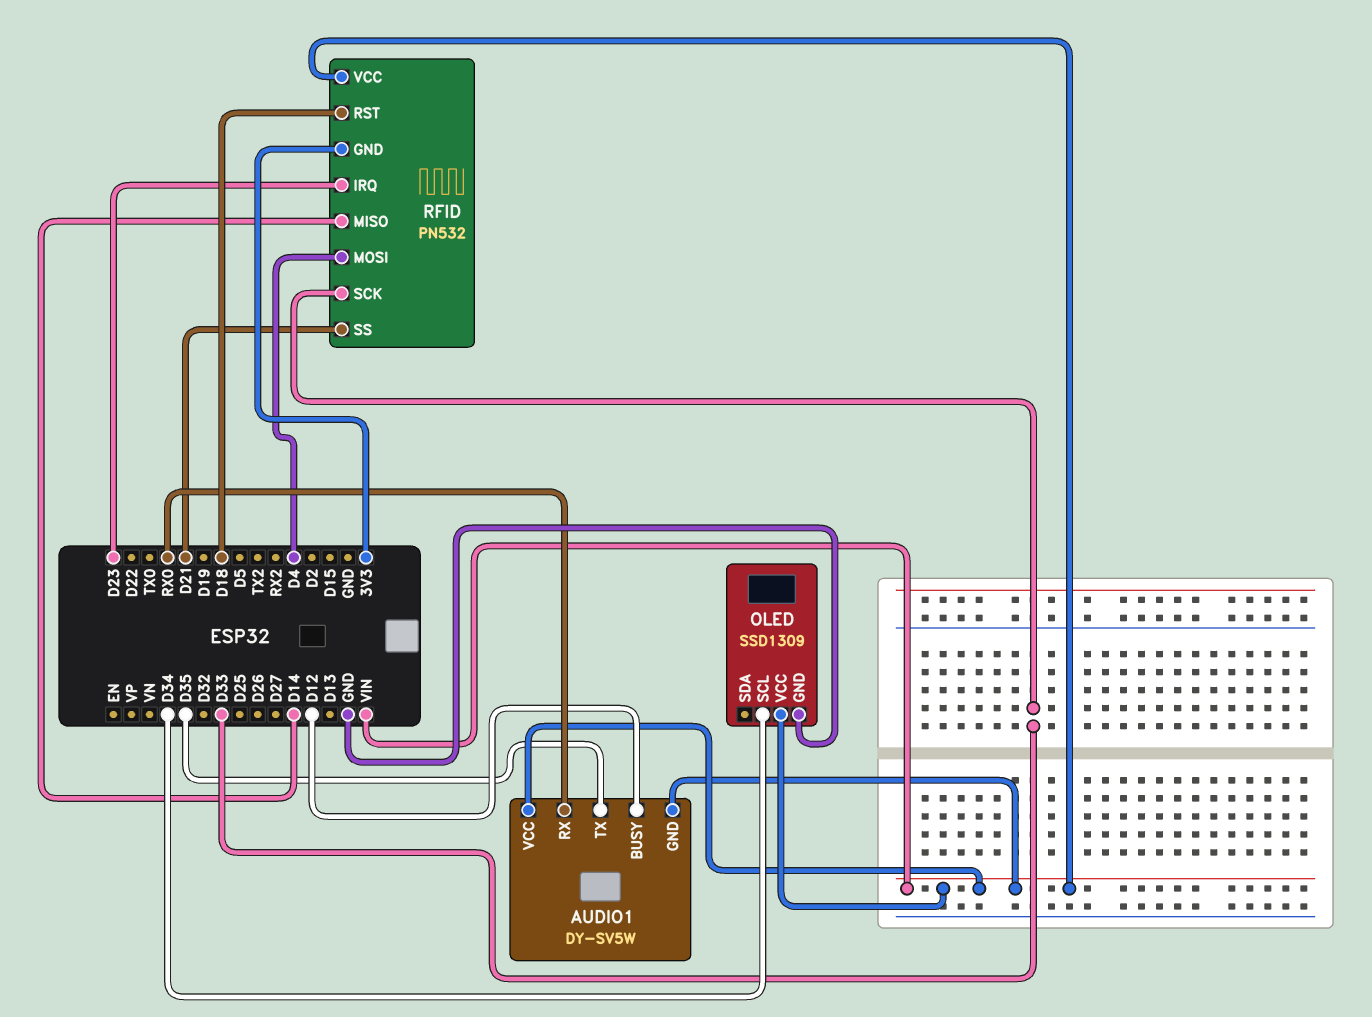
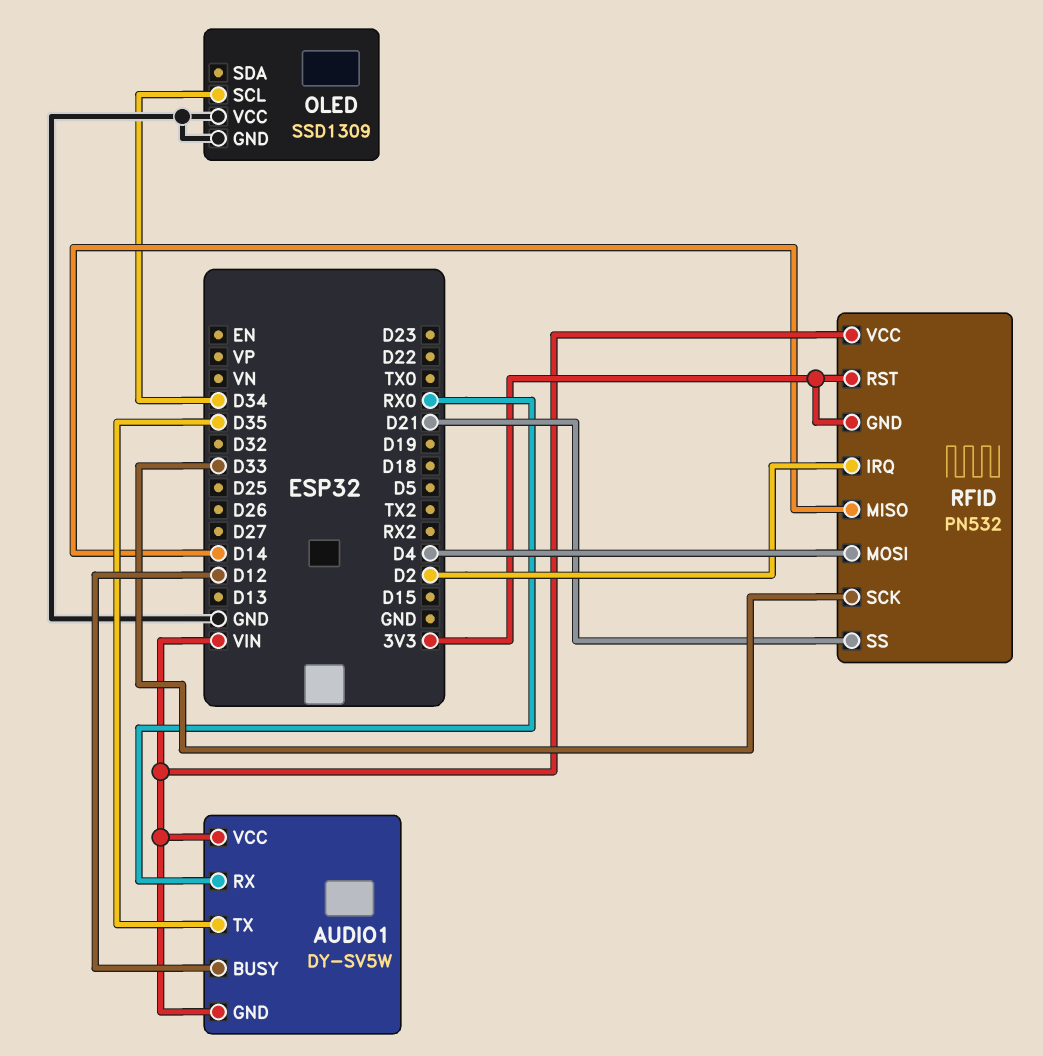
OLED pin VCC: VIN -> GND
RFID pin IRQ: D23 -> D2
RFID pin RST: D18 -> 3V3

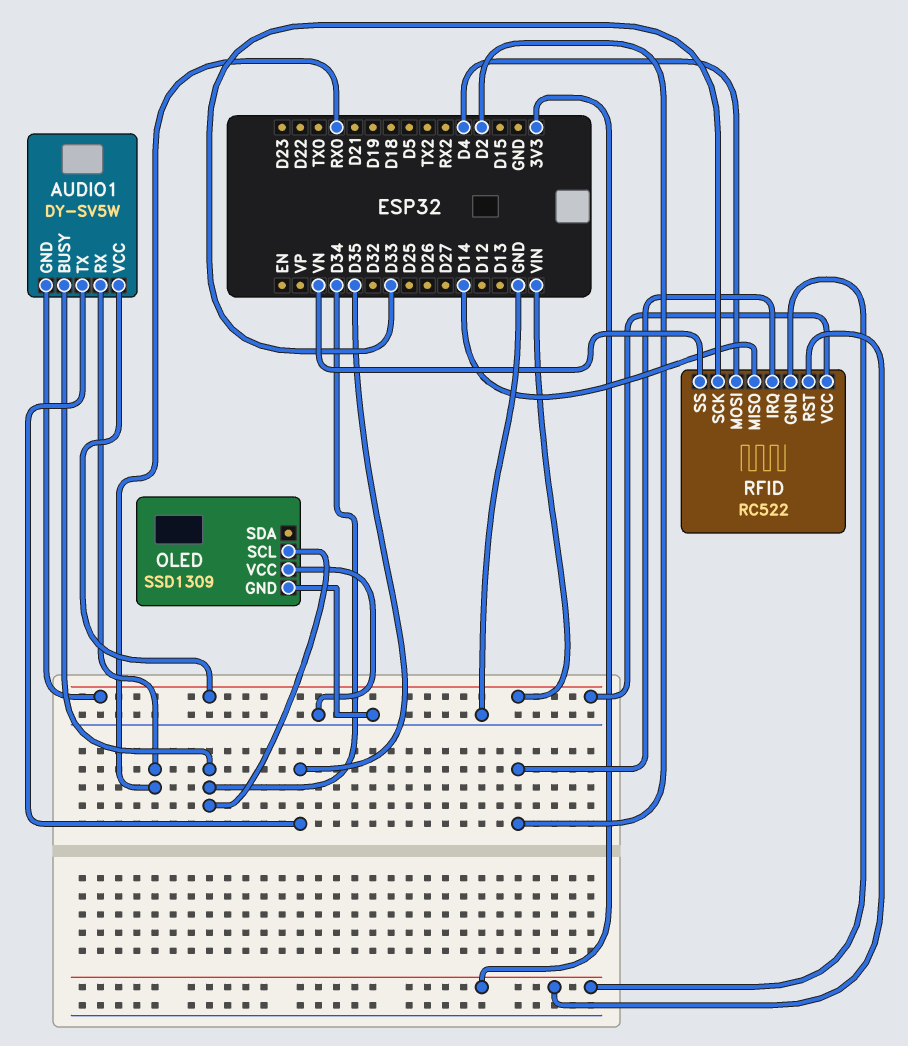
AUDIO1 pin BUSY: D12 -> D34
RFID: PN532 -> RC522
RFID pin SS: D21 -> VN

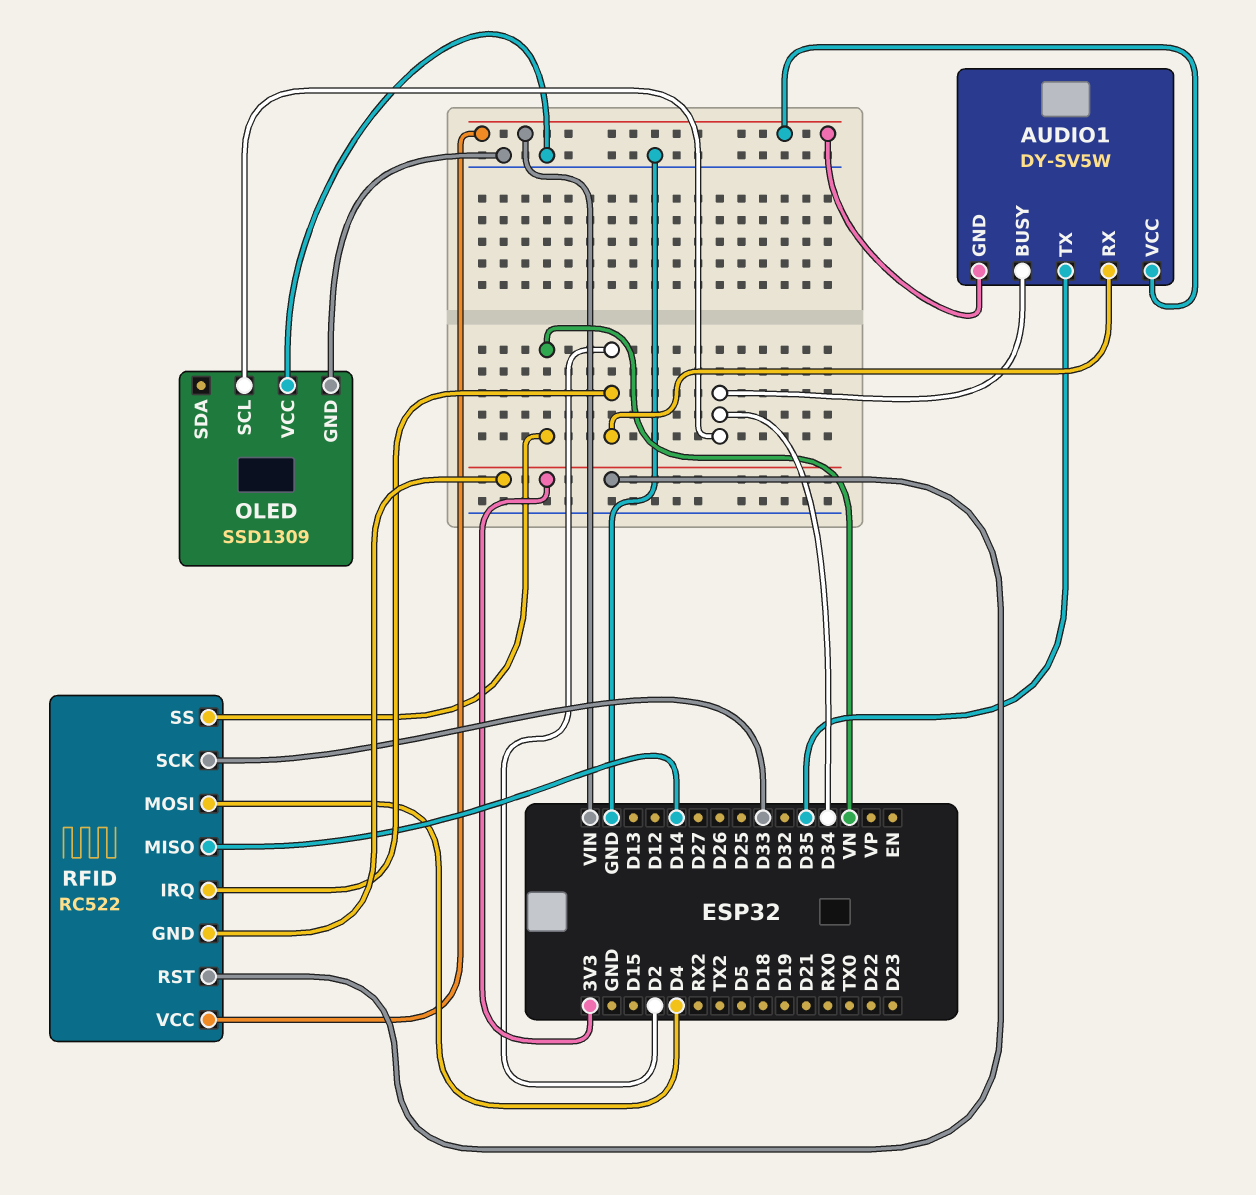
AUDIO1 pin RX: RX0 -> D2

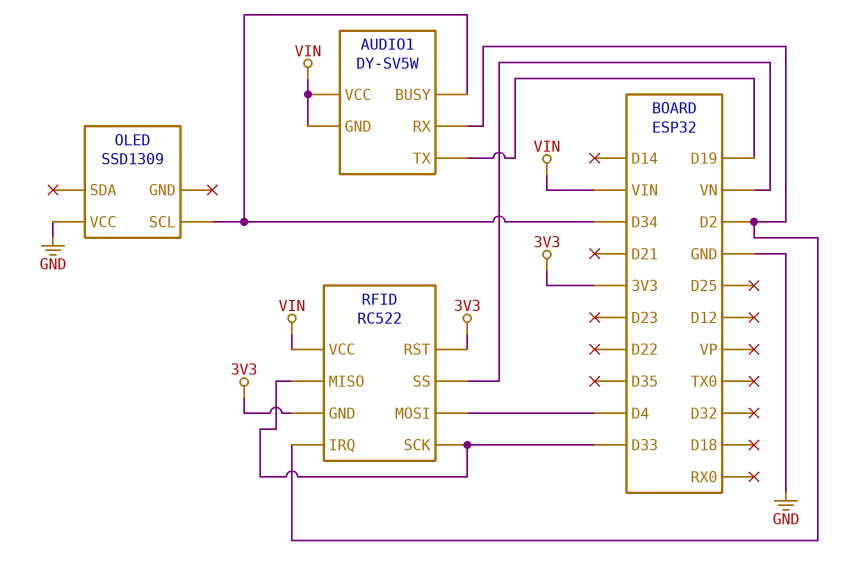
AUDIO1 pin TX: D35 -> D19
OLED pin GND: GND -> none
RFID pin MISO: D14 -> D33

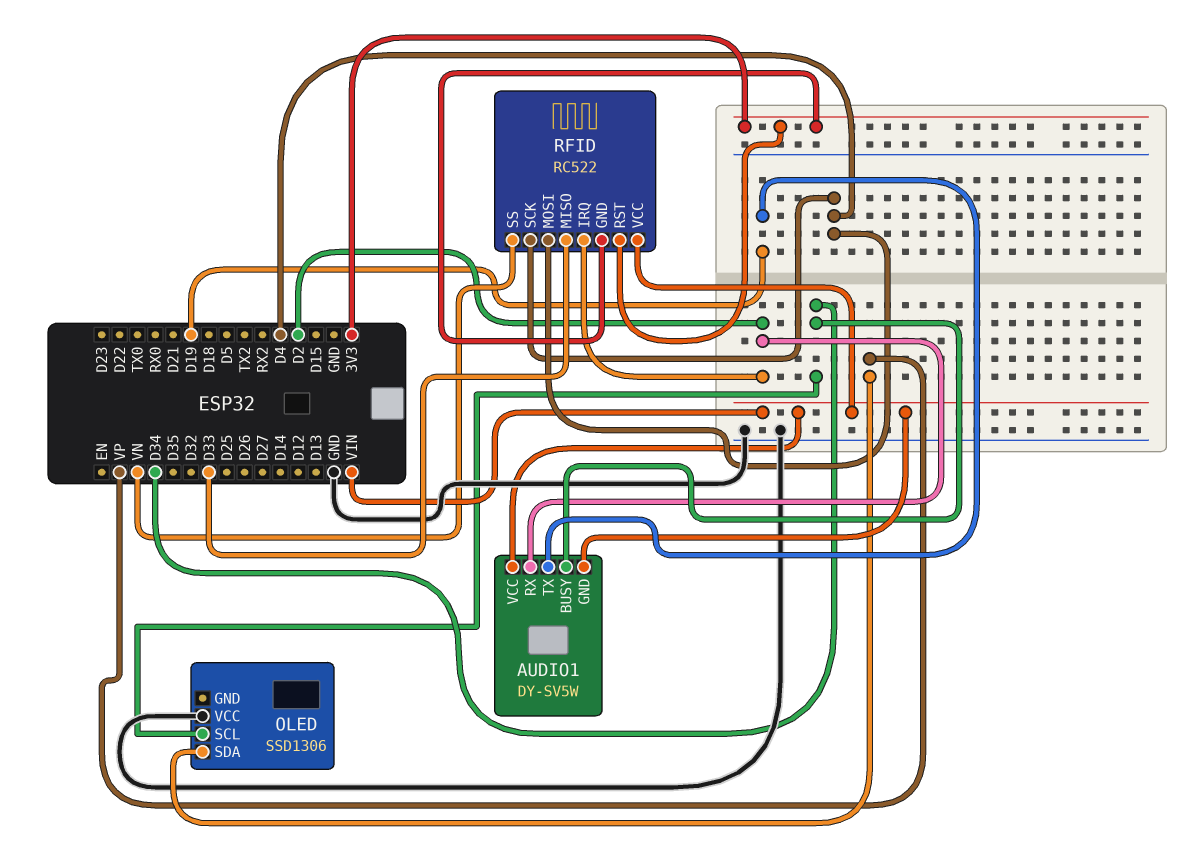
OLED: SSD1309 -> SSD1306
OLED pin SDA: none -> VP
RFID pin SCK: D33 -> D4

